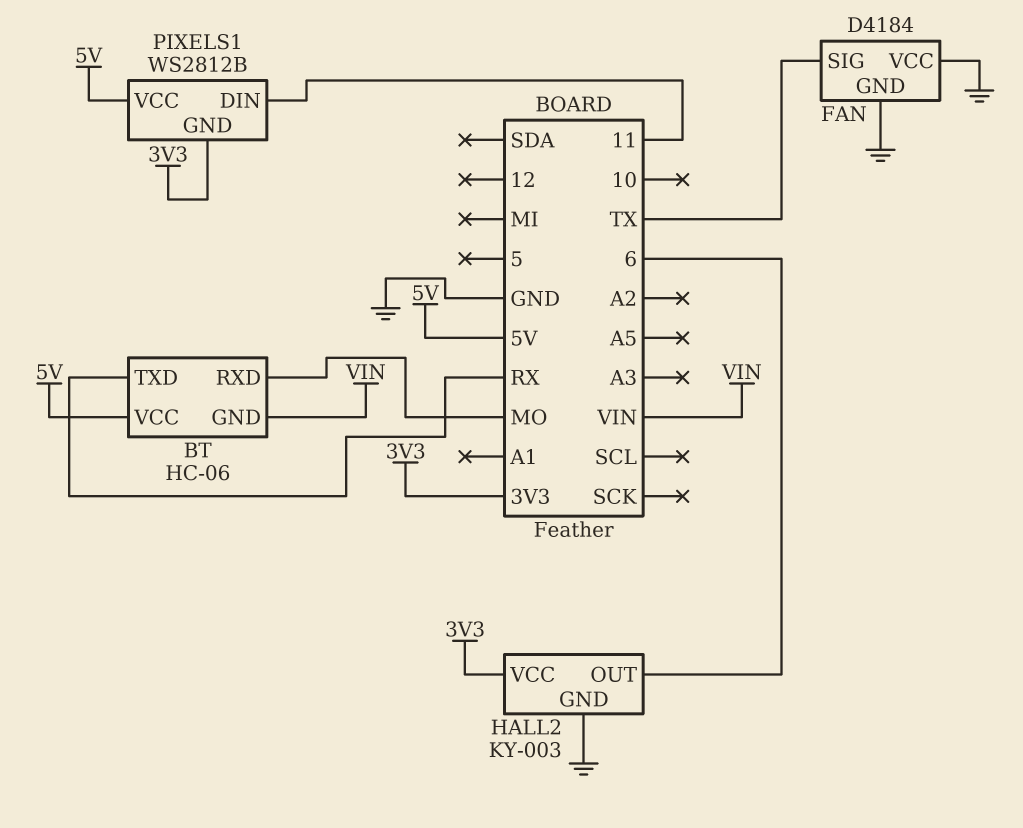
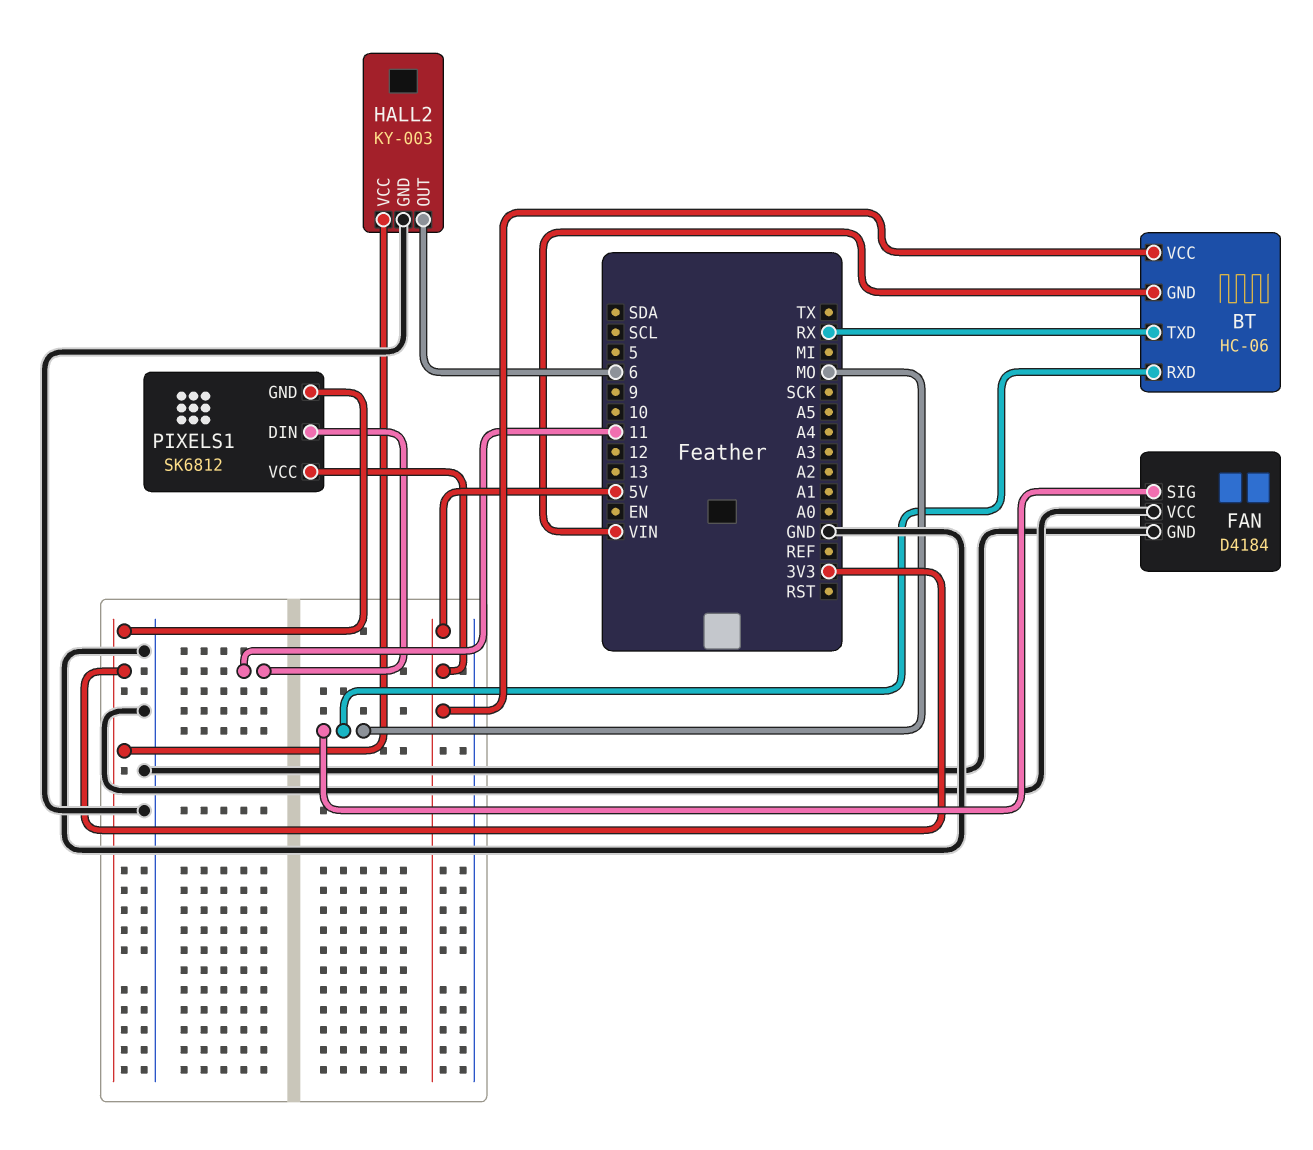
FAN pin SIG: TX -> MO
PIXELS1: WS2812B -> SK6812

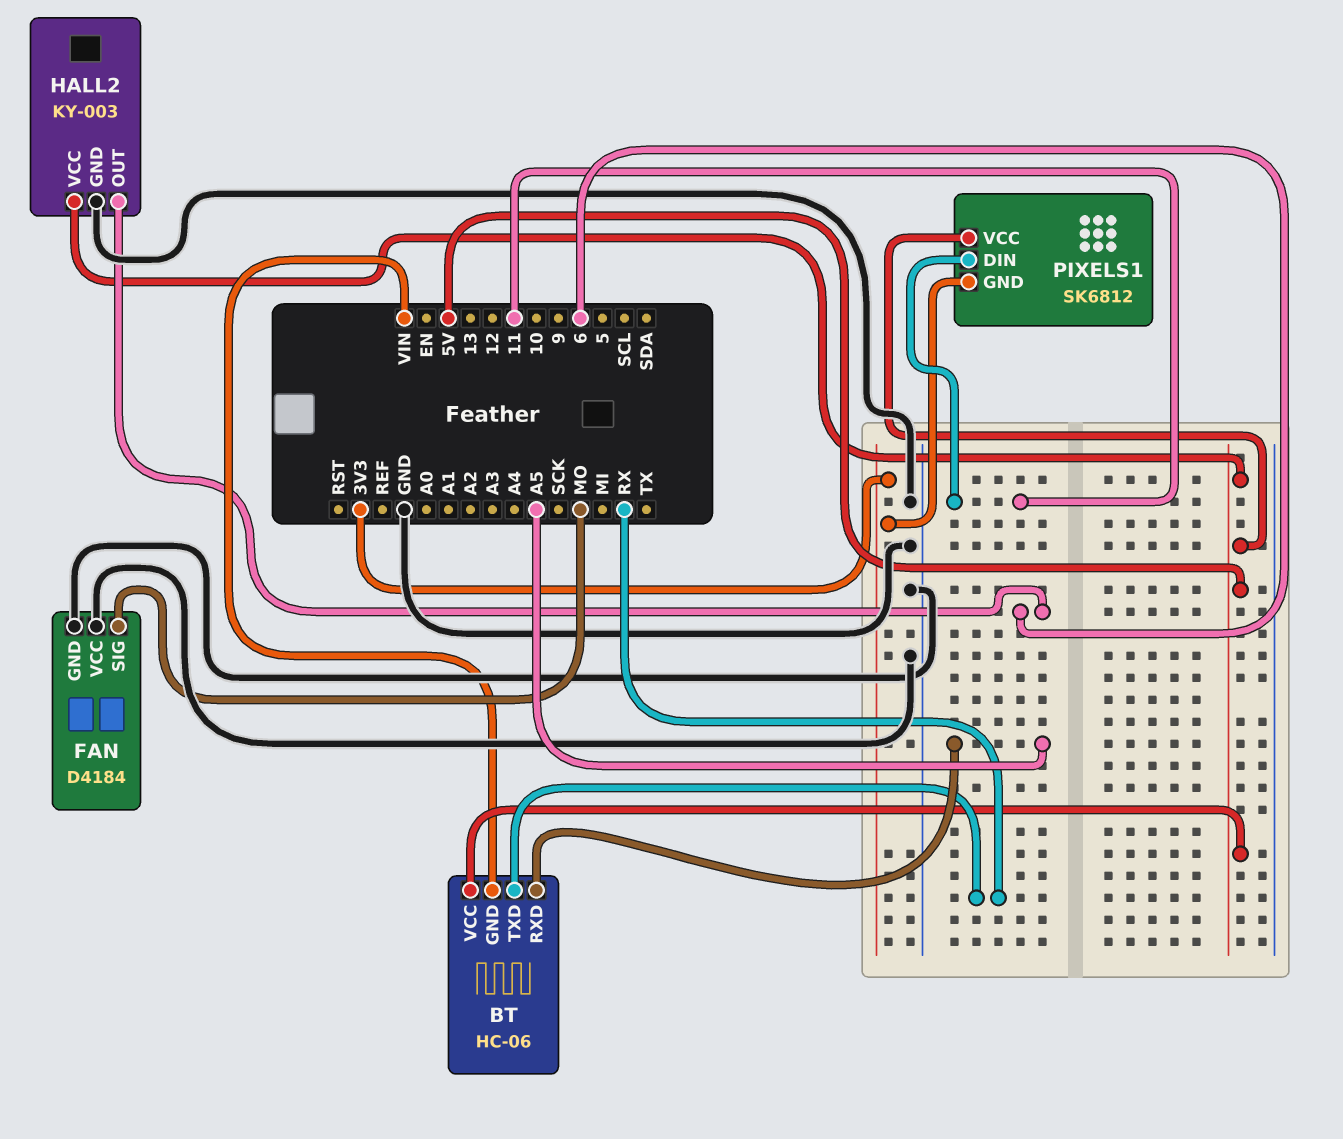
BT pin RXD: MO -> A5
HALL2 pin VCC: 3V3 -> 5V

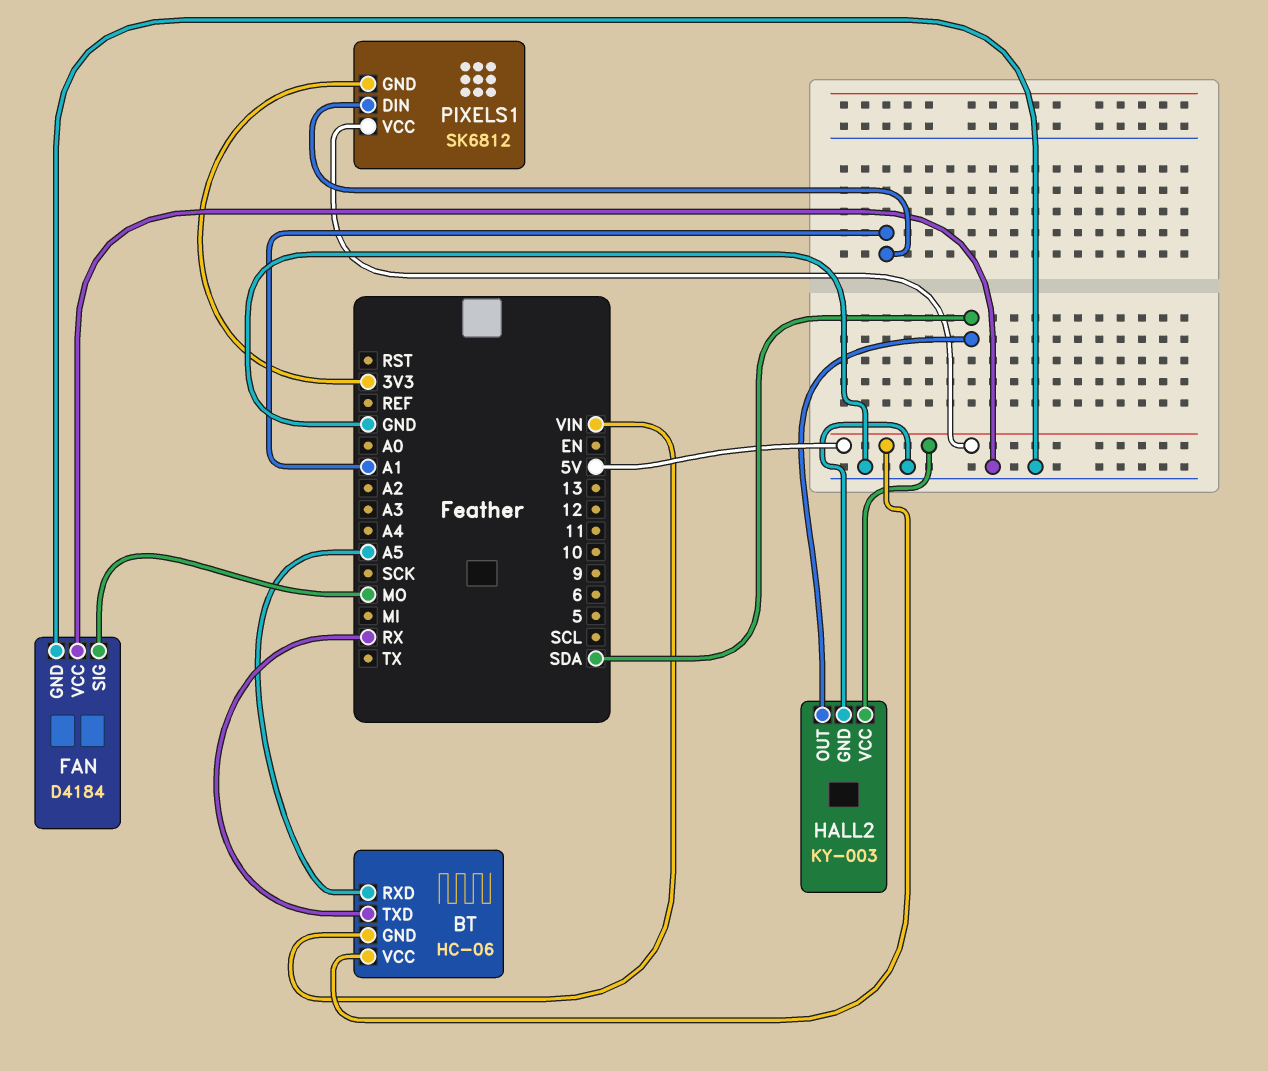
HALL2 pin OUT: 6 -> SDA
PIXELS1 pin DIN: 11 -> A1

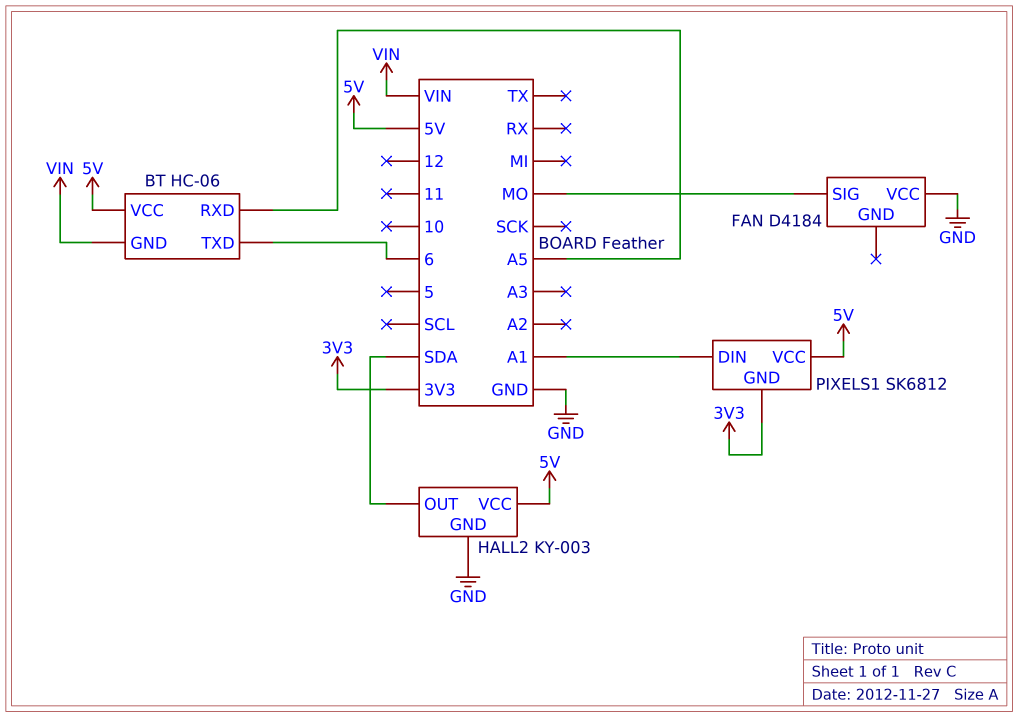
BT pin TXD: RX -> 6
FAN pin GND: GND -> none

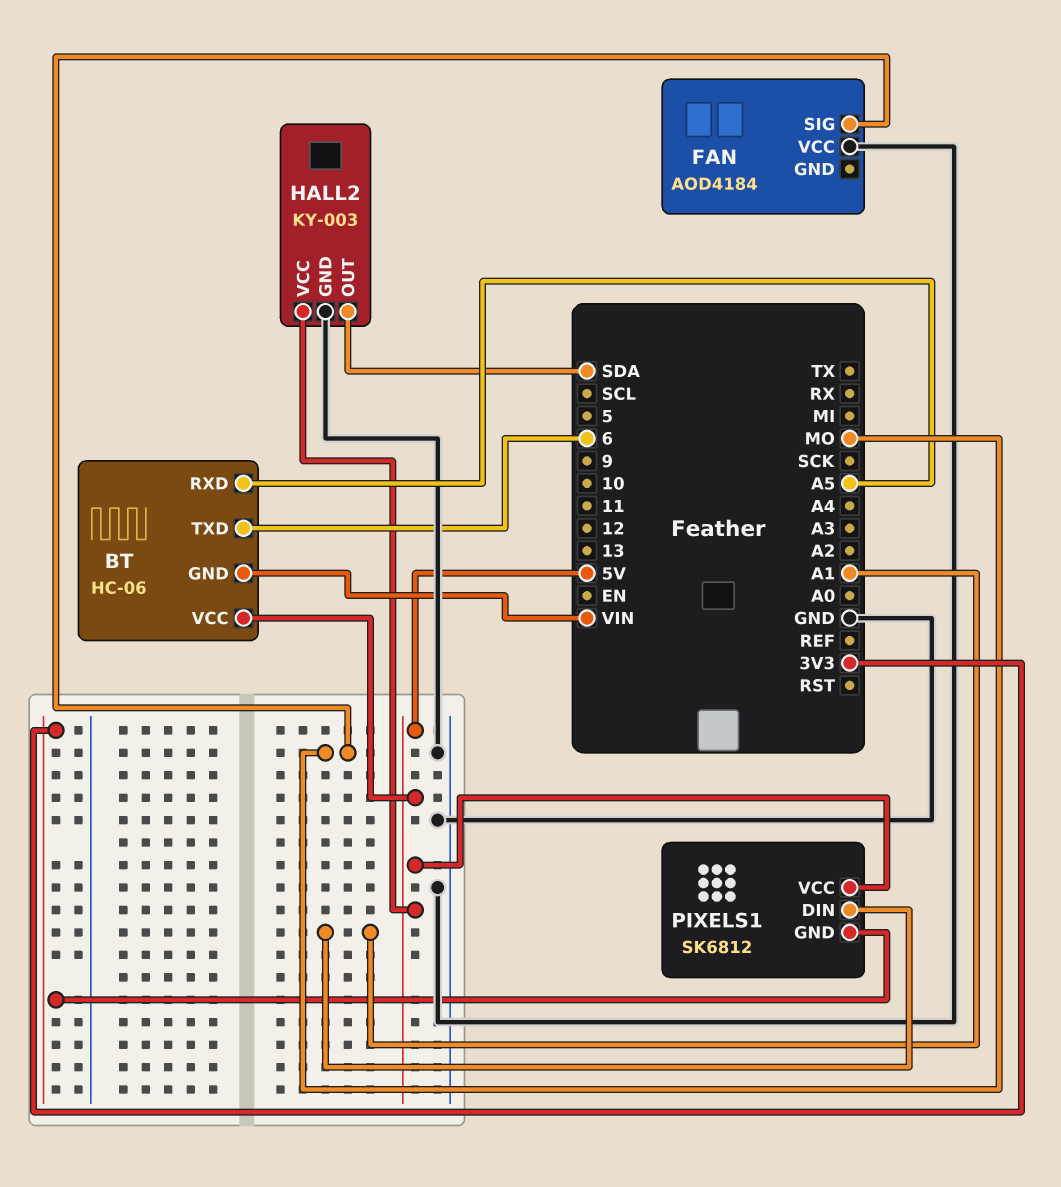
FAN: D4184 -> AOD4184

